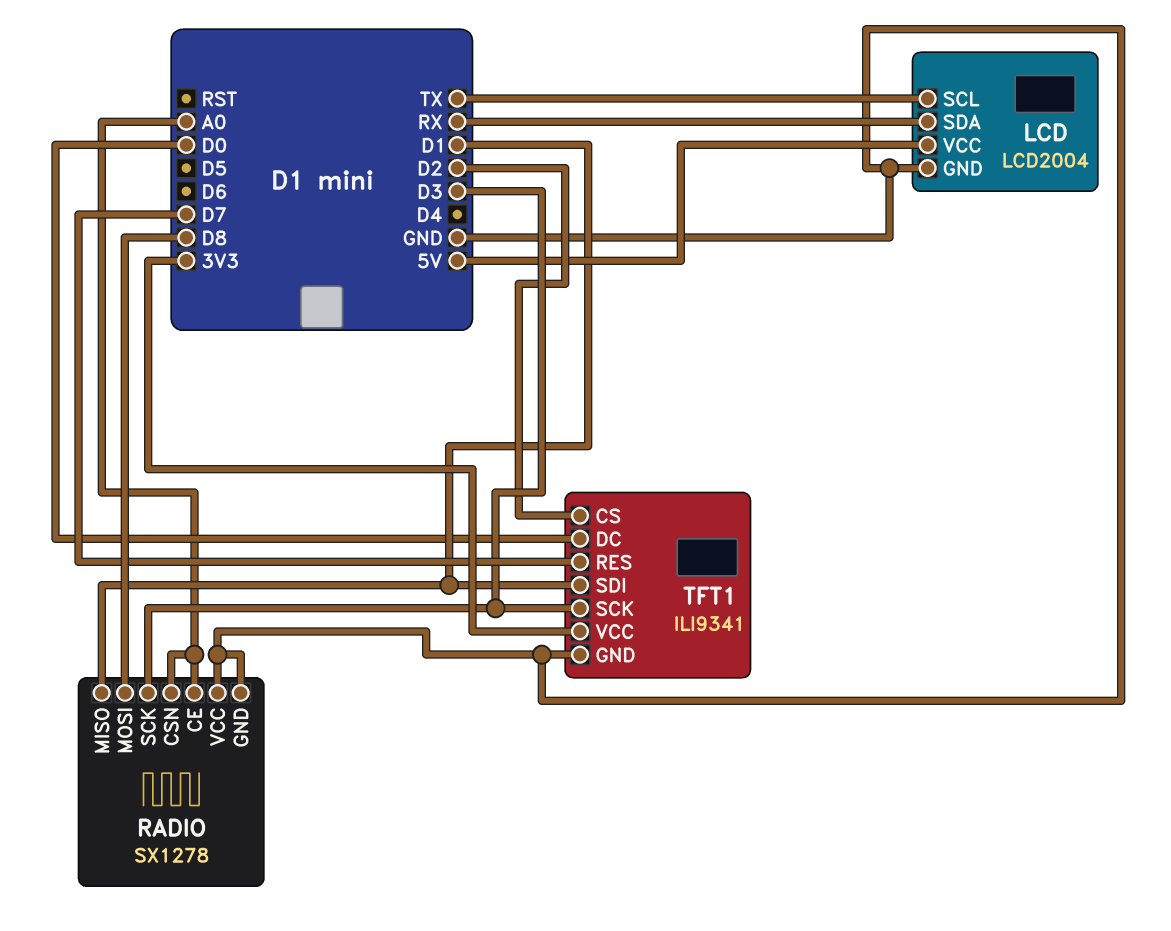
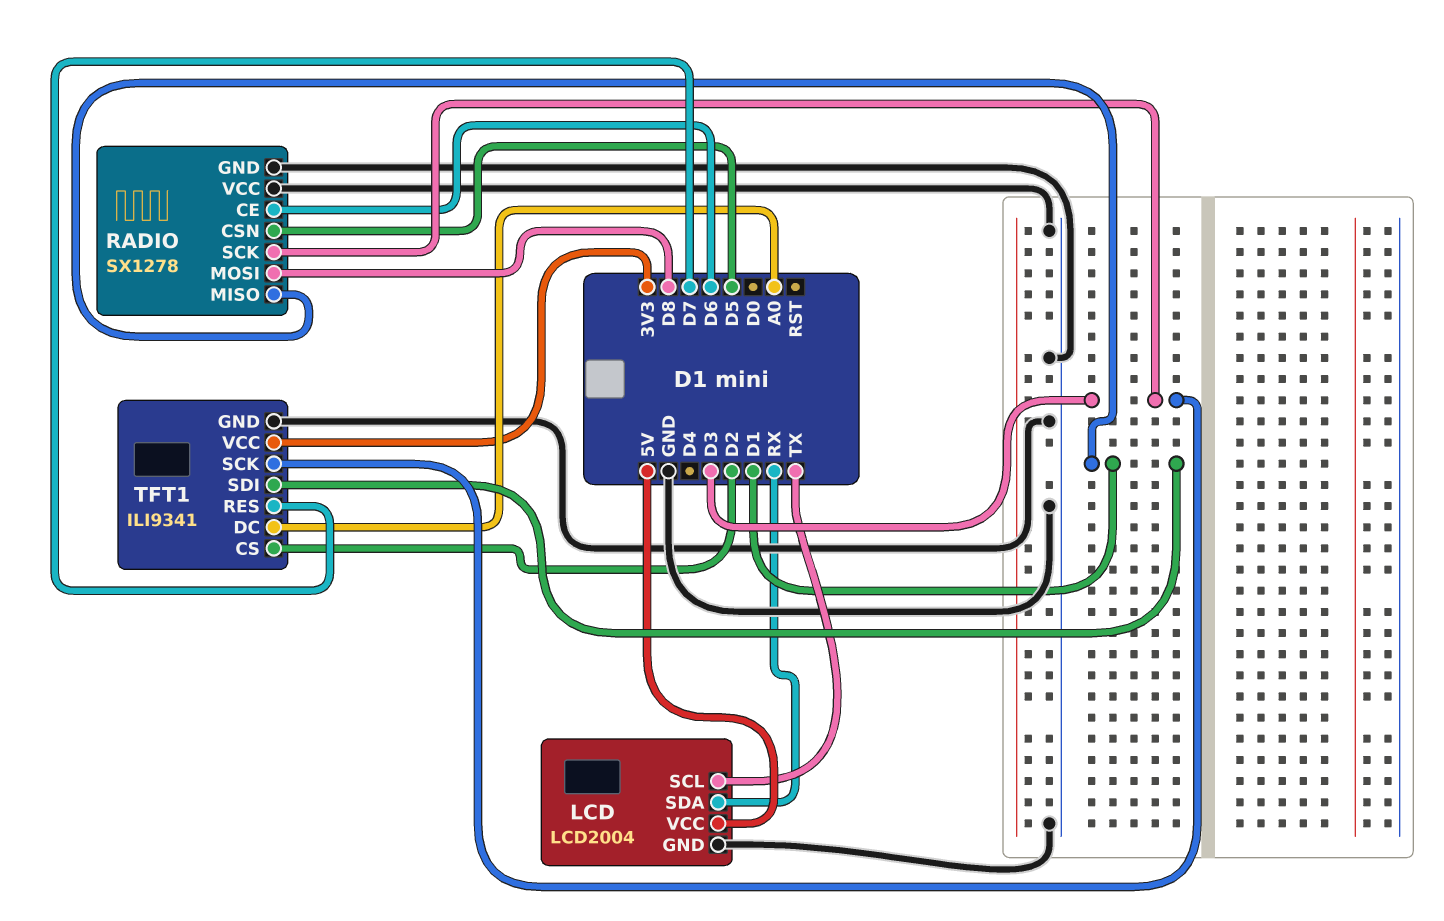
RADIO pin CE: A0 -> D6
RADIO pin CSN: A0 -> D5
TFT1 pin DC: D0 -> A0

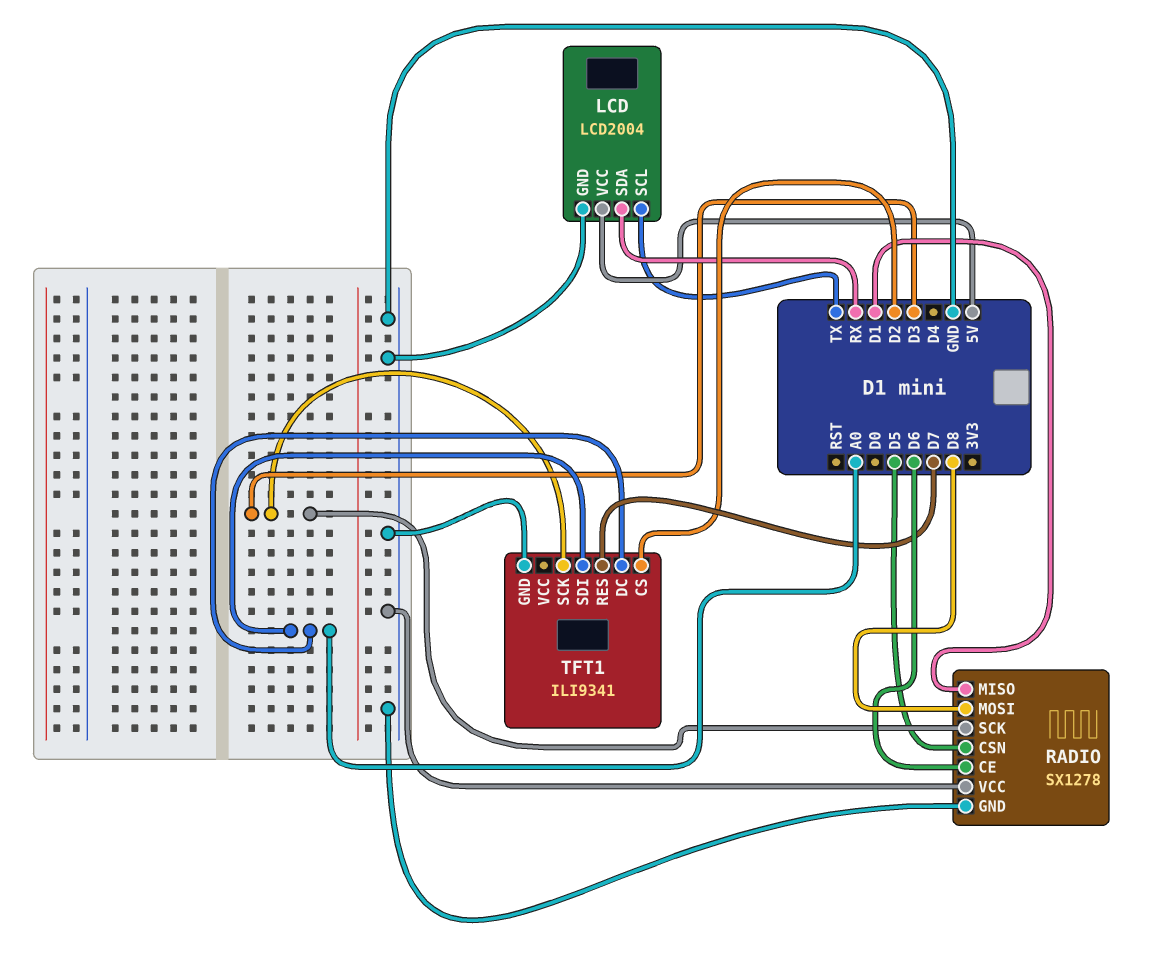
TFT1 pin SDI: D1 -> A0
TFT1 pin VCC: 3V3 -> none

